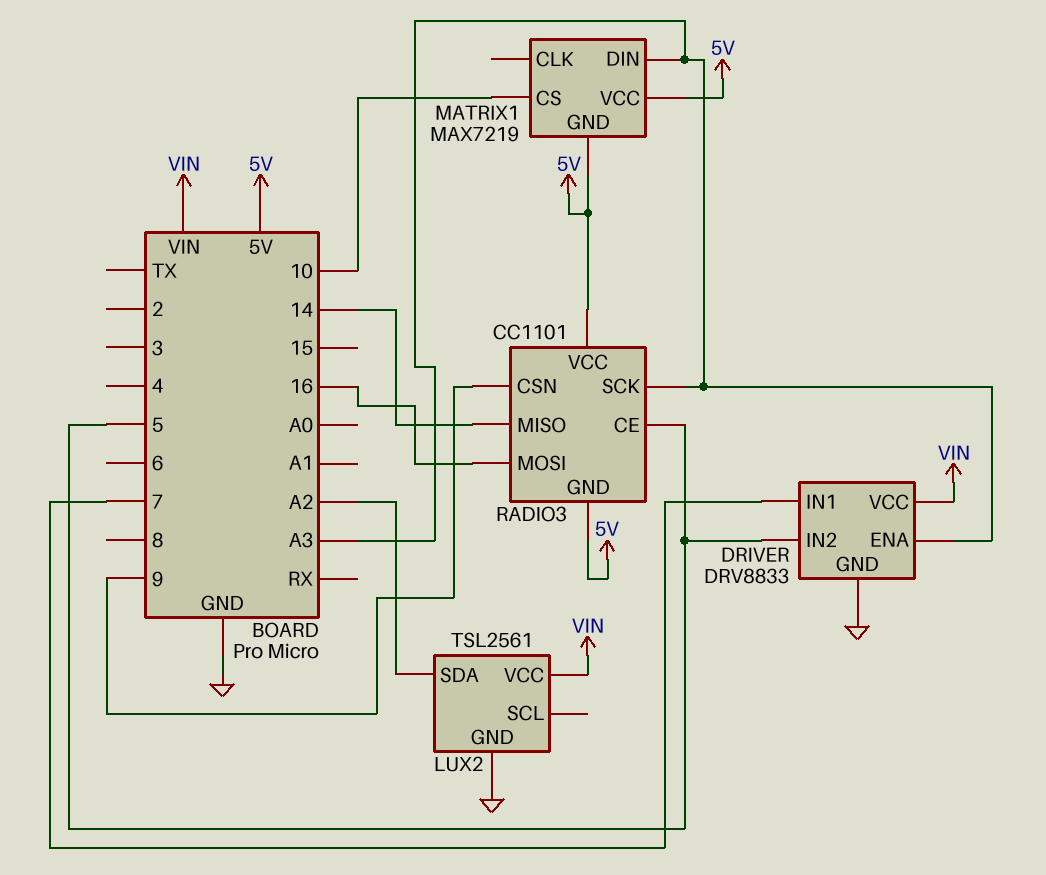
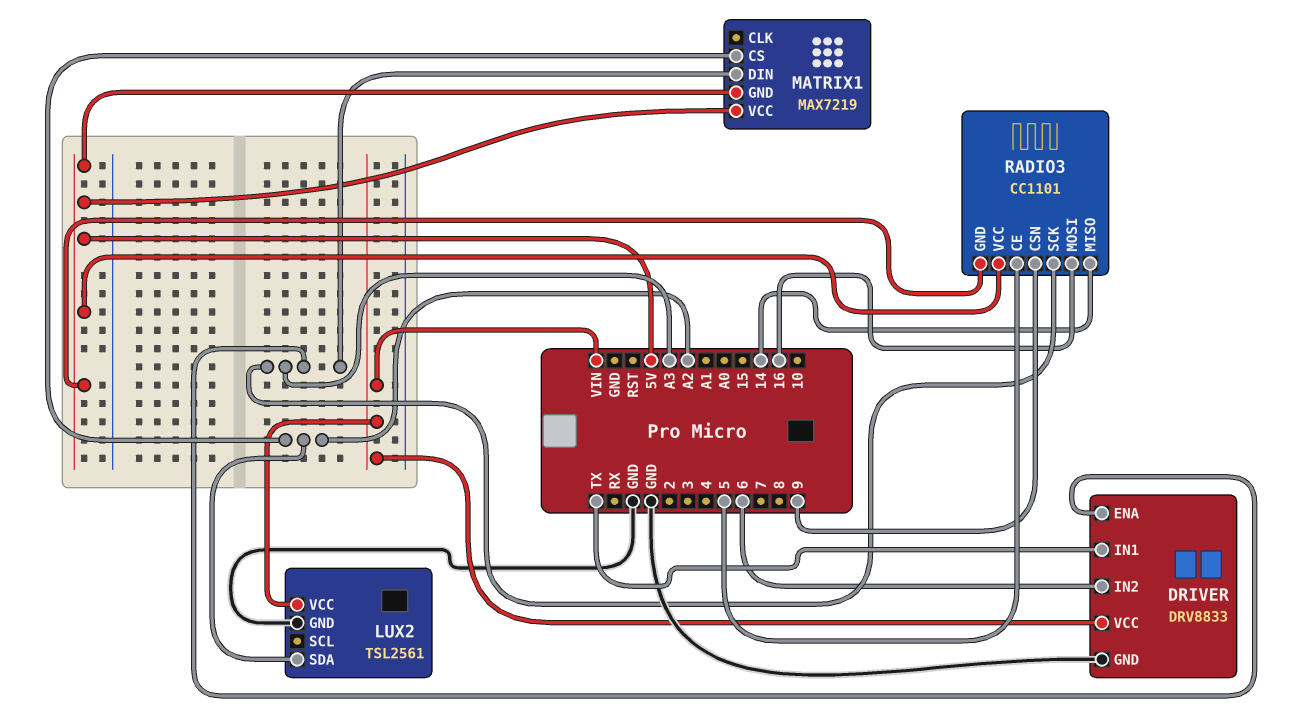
DRIVER pin IN1: 7 -> TX
DRIVER pin IN2: 5 -> 6
MATRIX1 pin CS: 10 -> A2

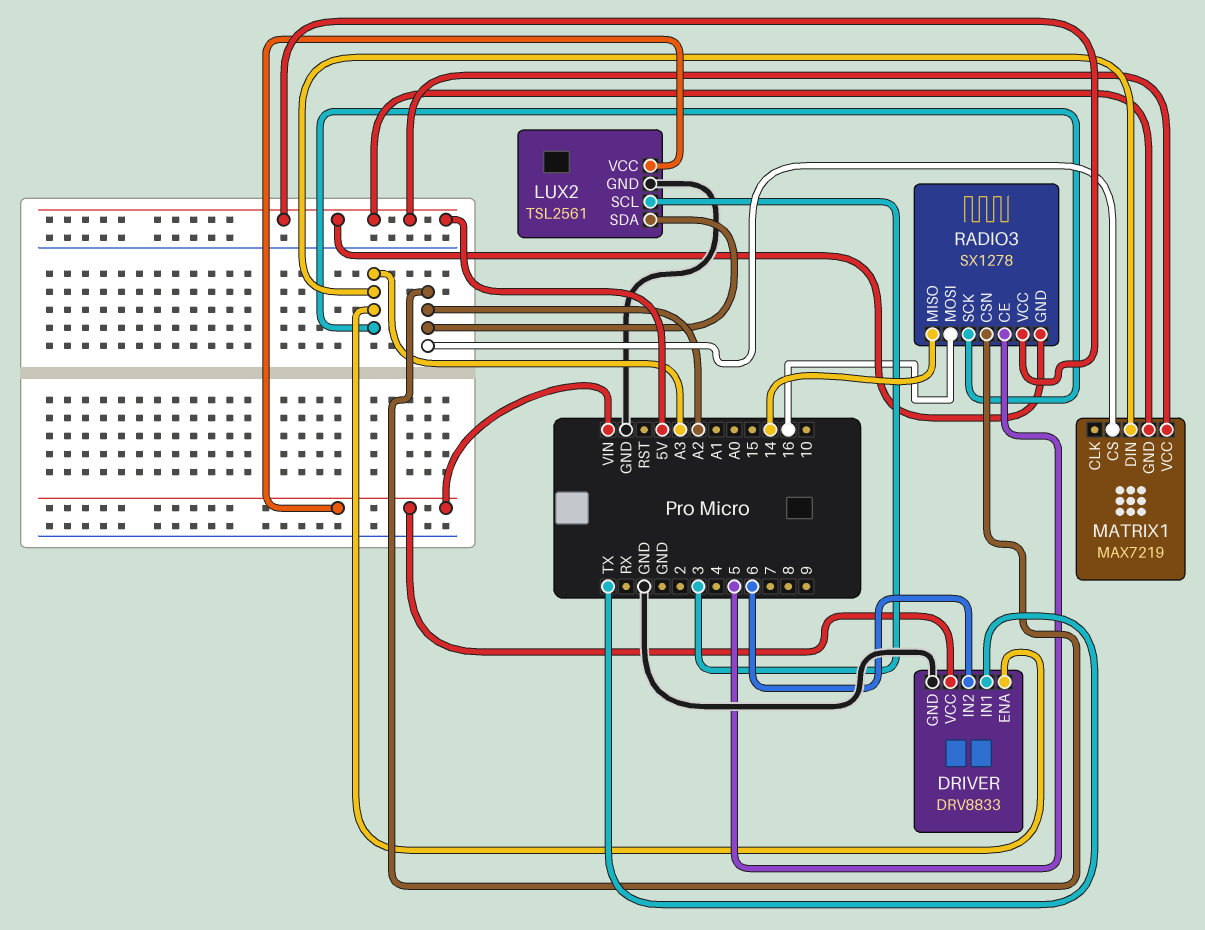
LUX2 pin SCL: none -> 3
RADIO3: CC1101 -> SX1278
RADIO3 pin CSN: 9 -> A2

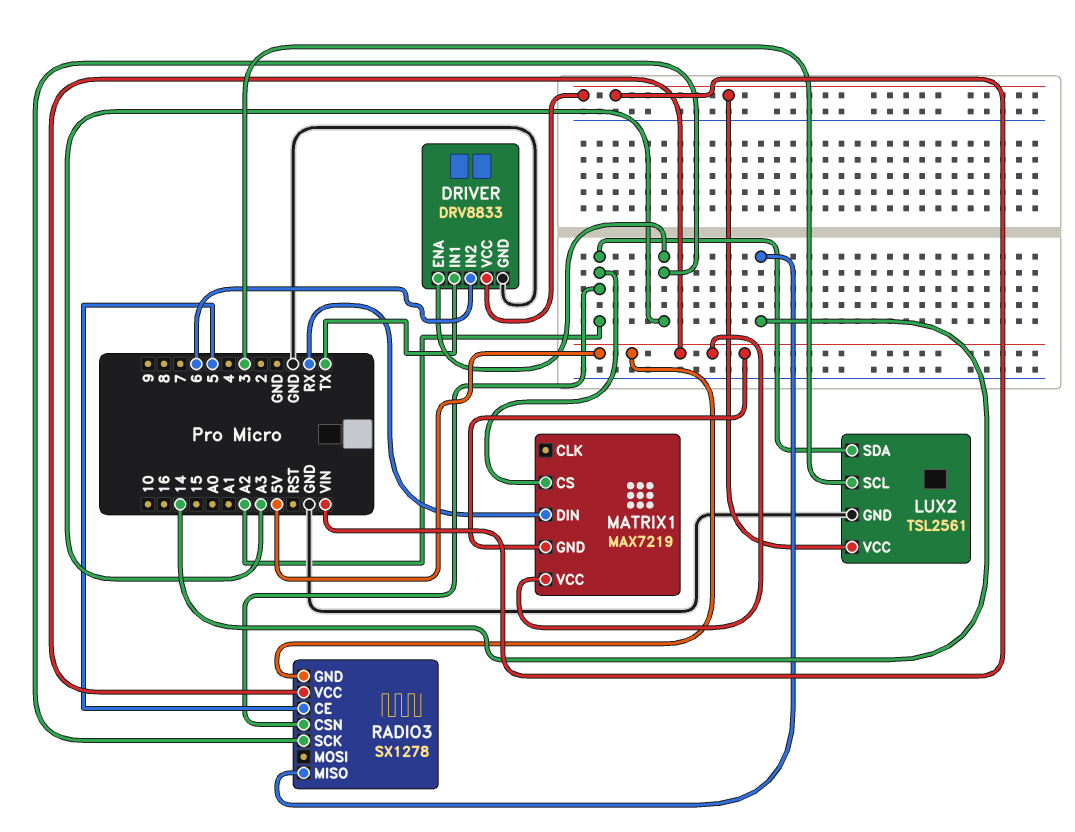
MATRIX1 pin DIN: A3 -> RX
RADIO3 pin MOSI: 16 -> none

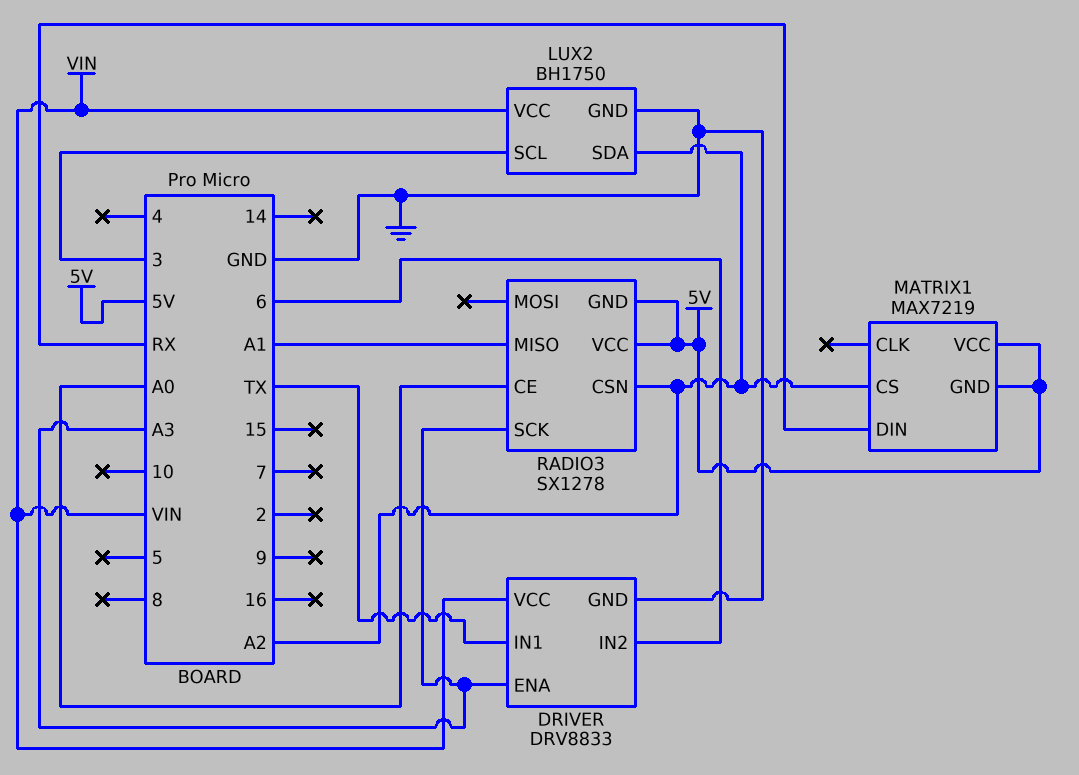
LUX2: TSL2561 -> BH1750
RADIO3 pin CE: 5 -> A0
RADIO3 pin MISO: 14 -> A1

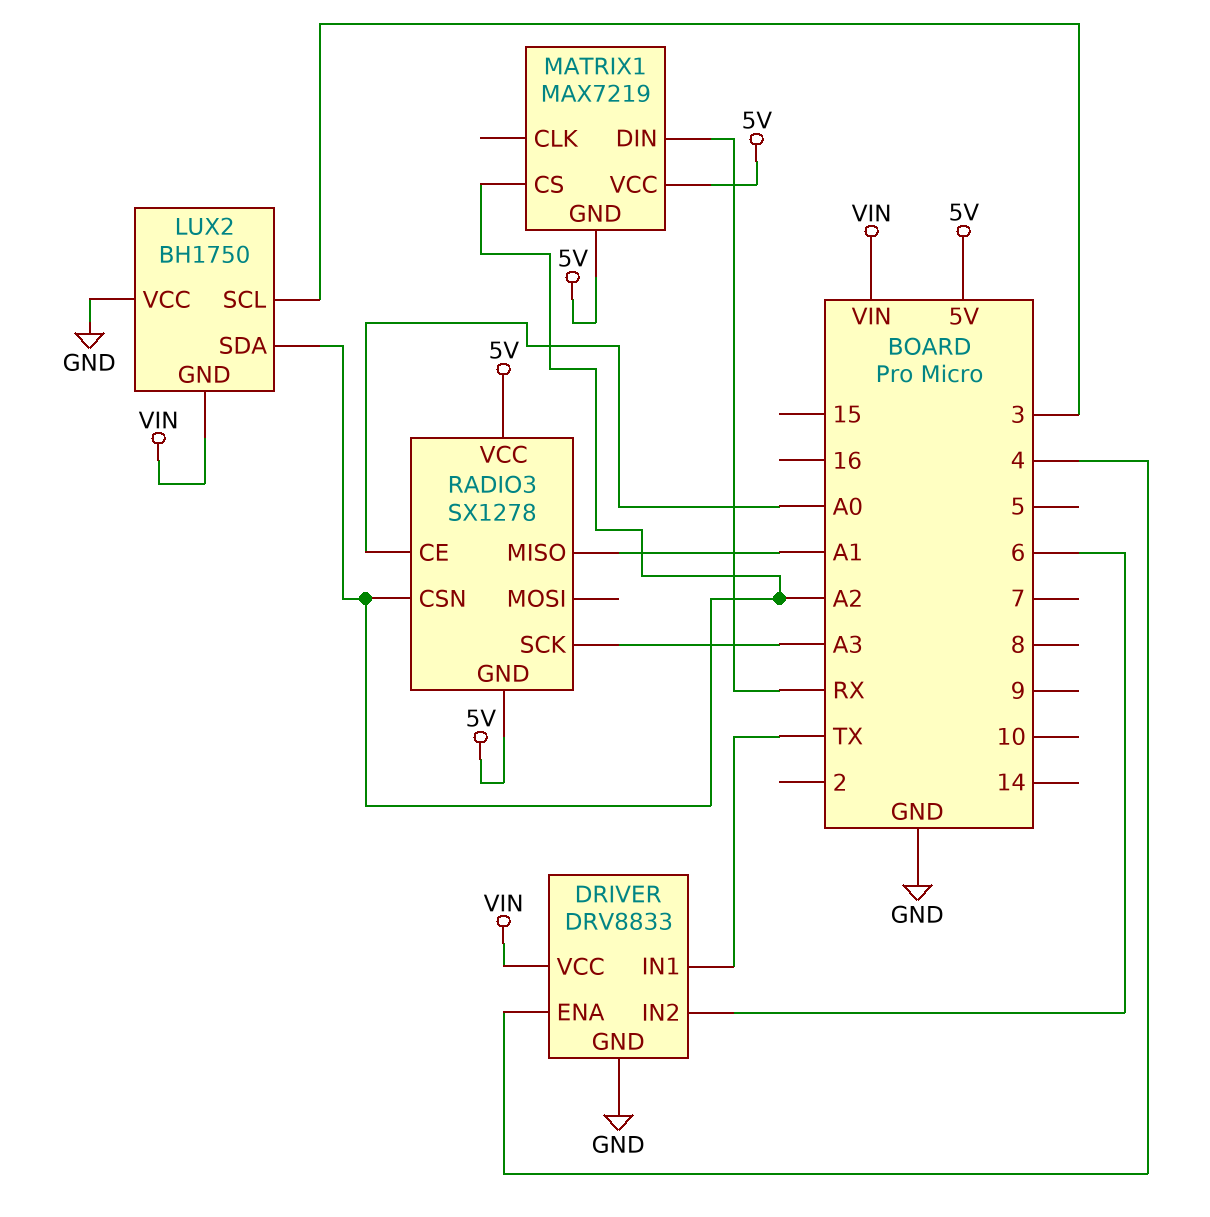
DRIVER pin ENA: A3 -> 4
LUX2 pin GND: GND -> VIN
LUX2 pin VCC: VIN -> GND

